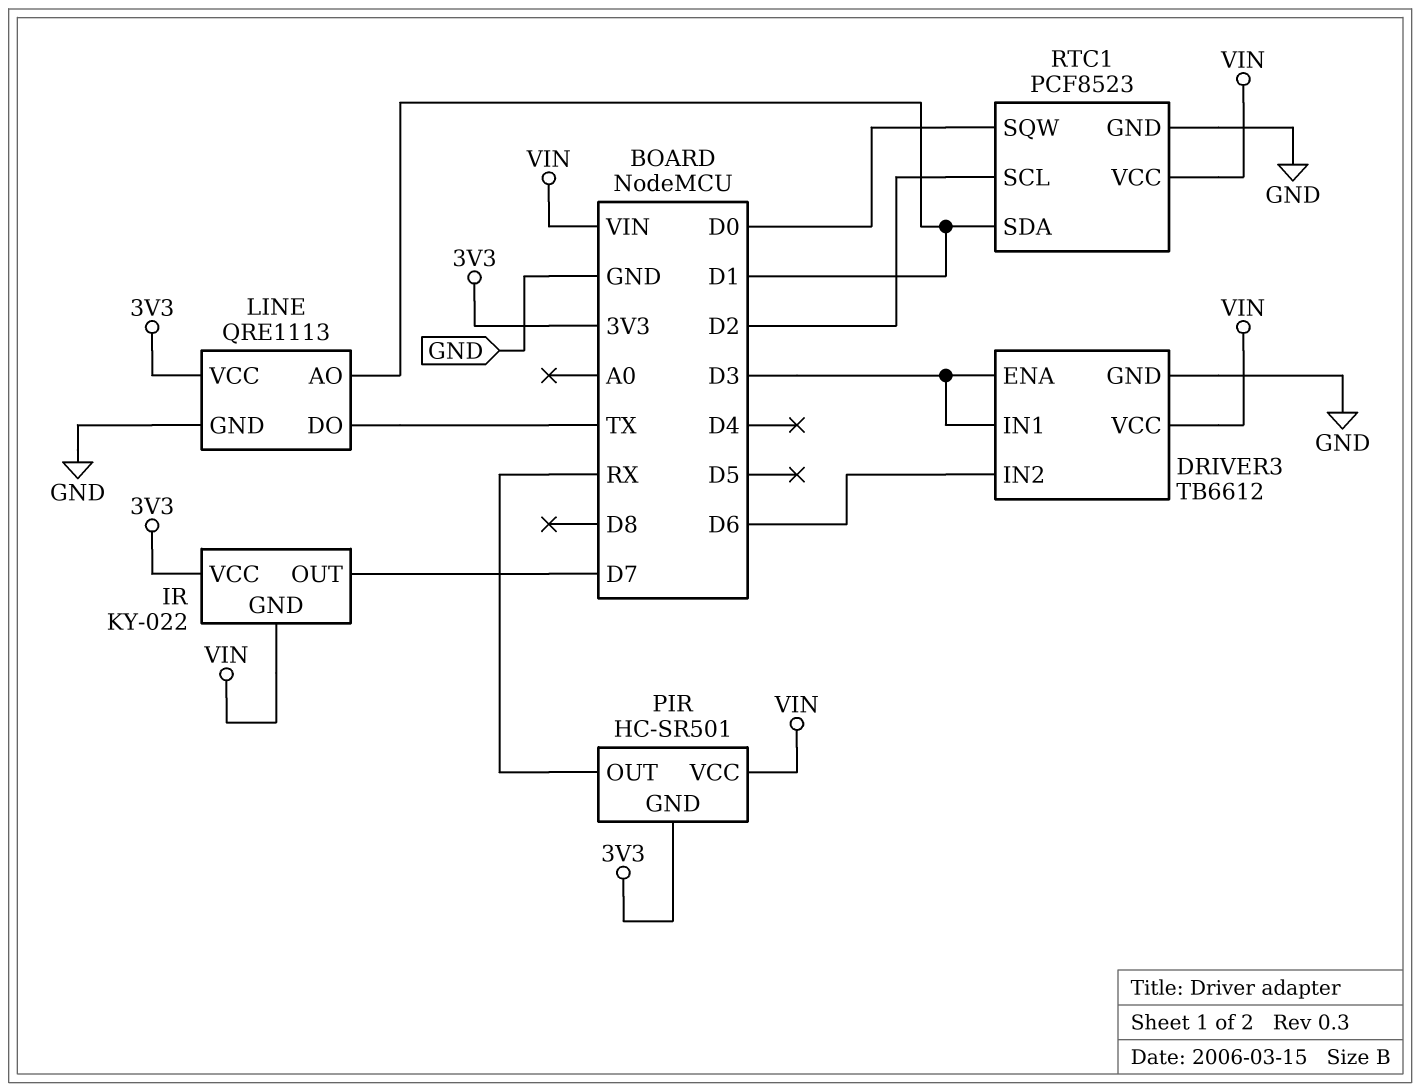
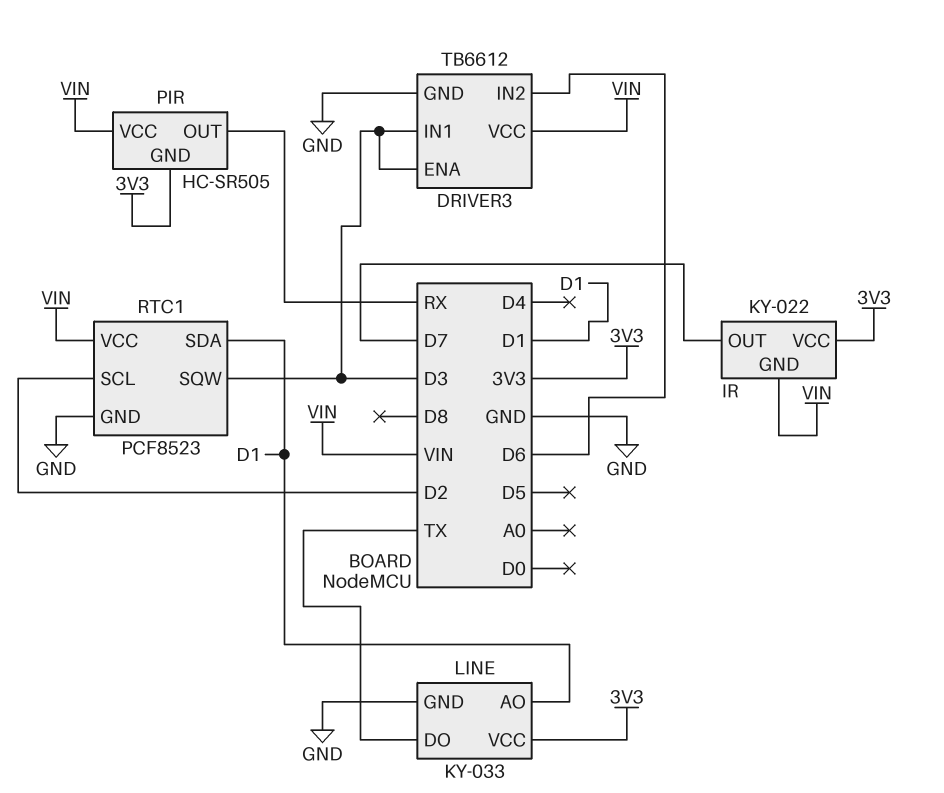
LINE: QRE1113 -> KY-033
PIR: HC-SR501 -> HC-SR505
RTC1 pin SQW: D0 -> D3

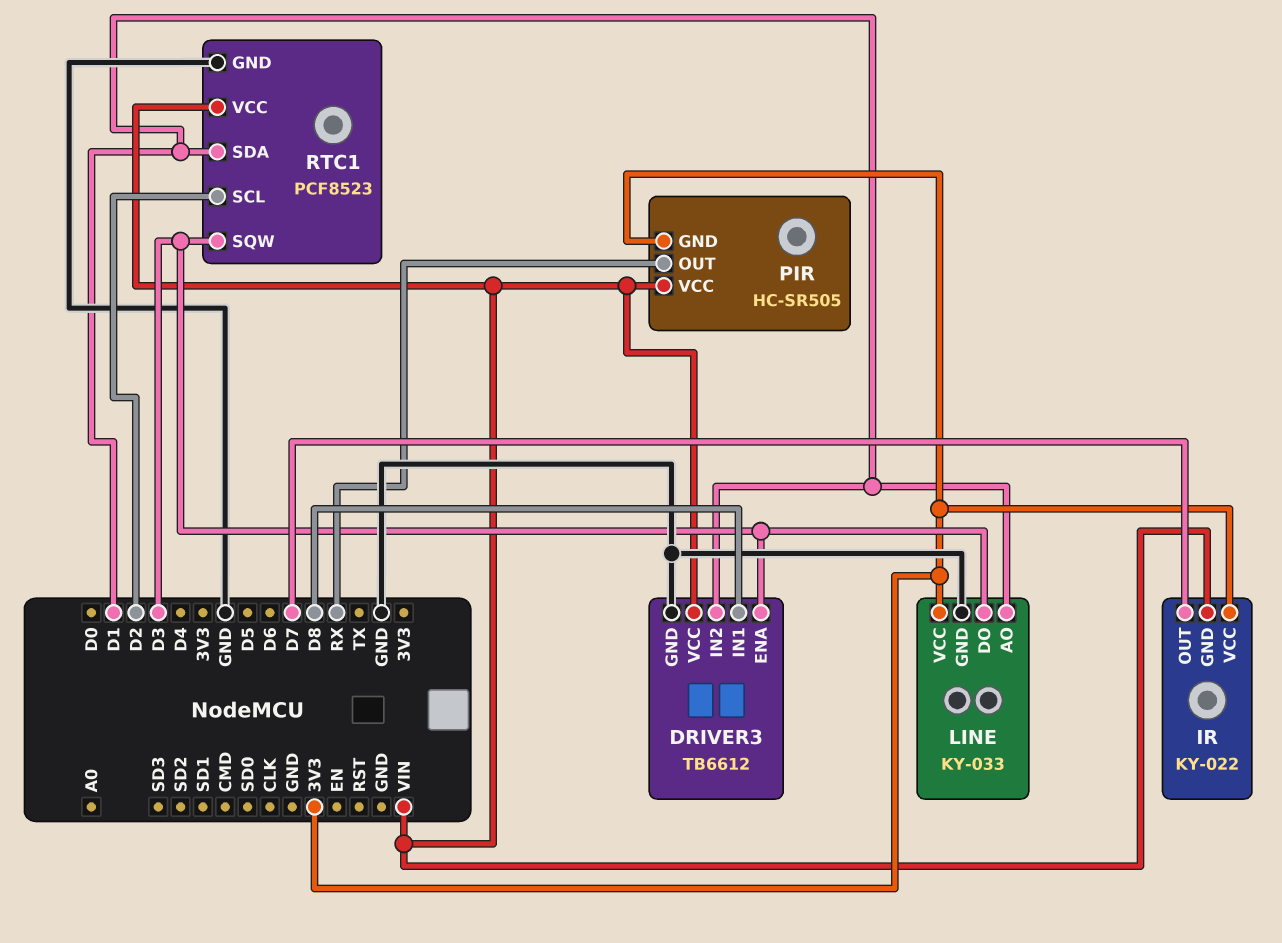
DRIVER3 pin IN1: D3 -> D8
DRIVER3 pin IN2: D6 -> D1
LINE pin DO: TX -> D3

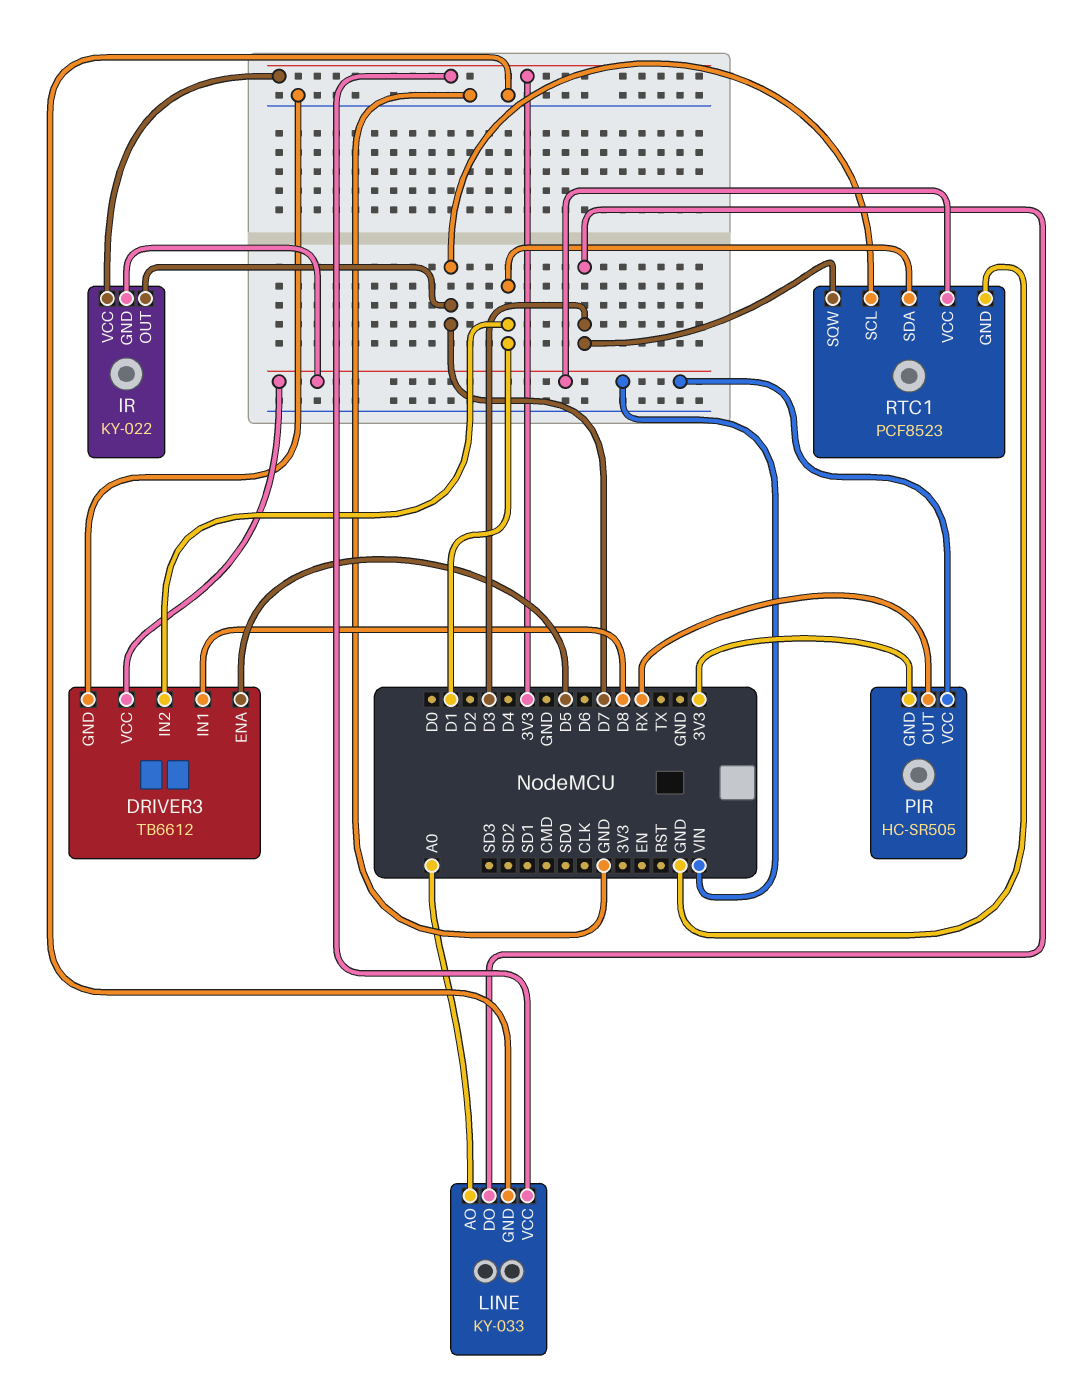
DRIVER3 pin ENA: D3 -> D5
LINE pin AO: D1 -> A0
RTC1 pin SCL: D2 -> D7

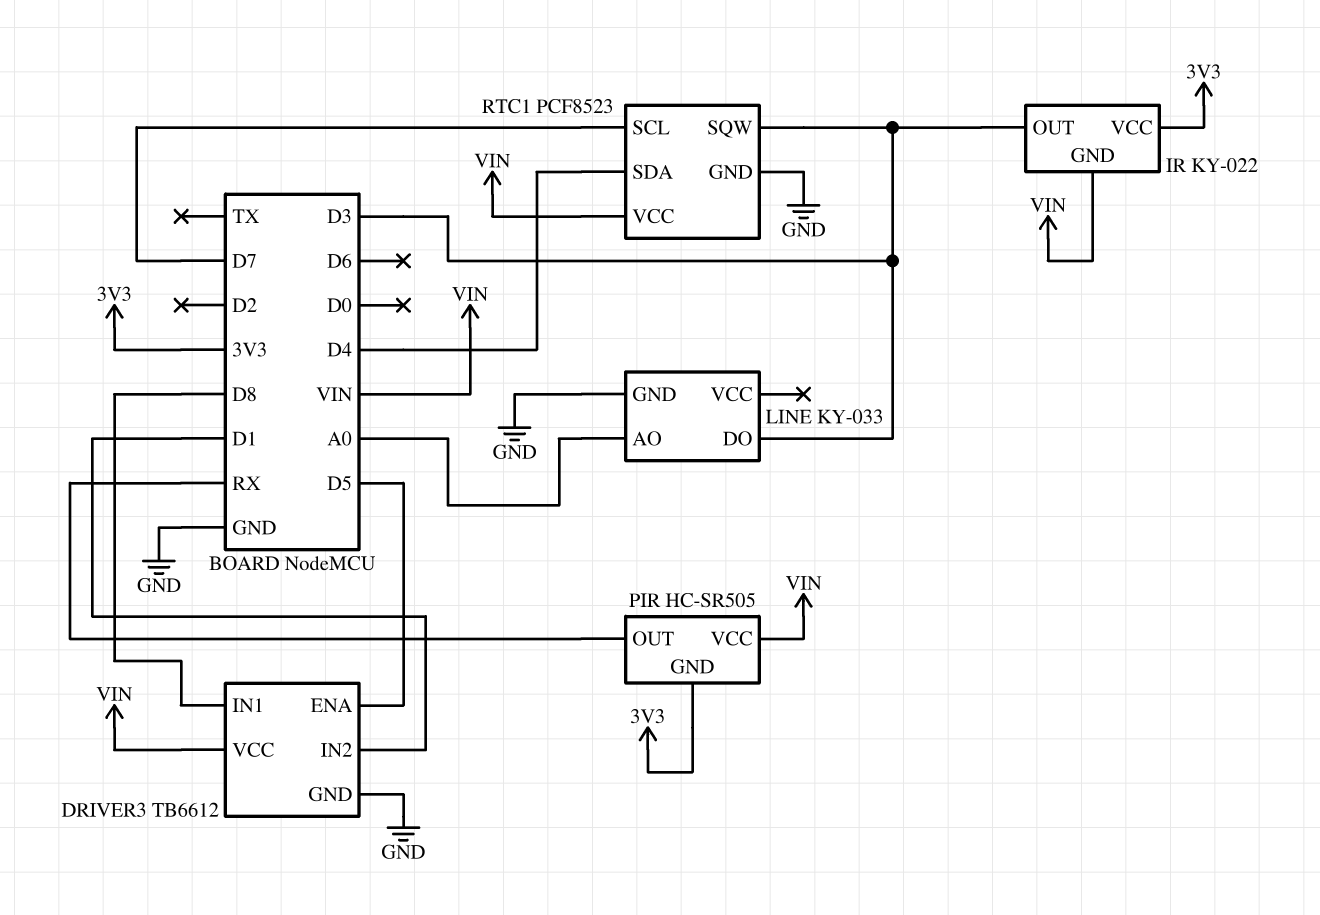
IR pin OUT: D7 -> D3
LINE pin VCC: 3V3 -> none
RTC1 pin SDA: D1 -> D4

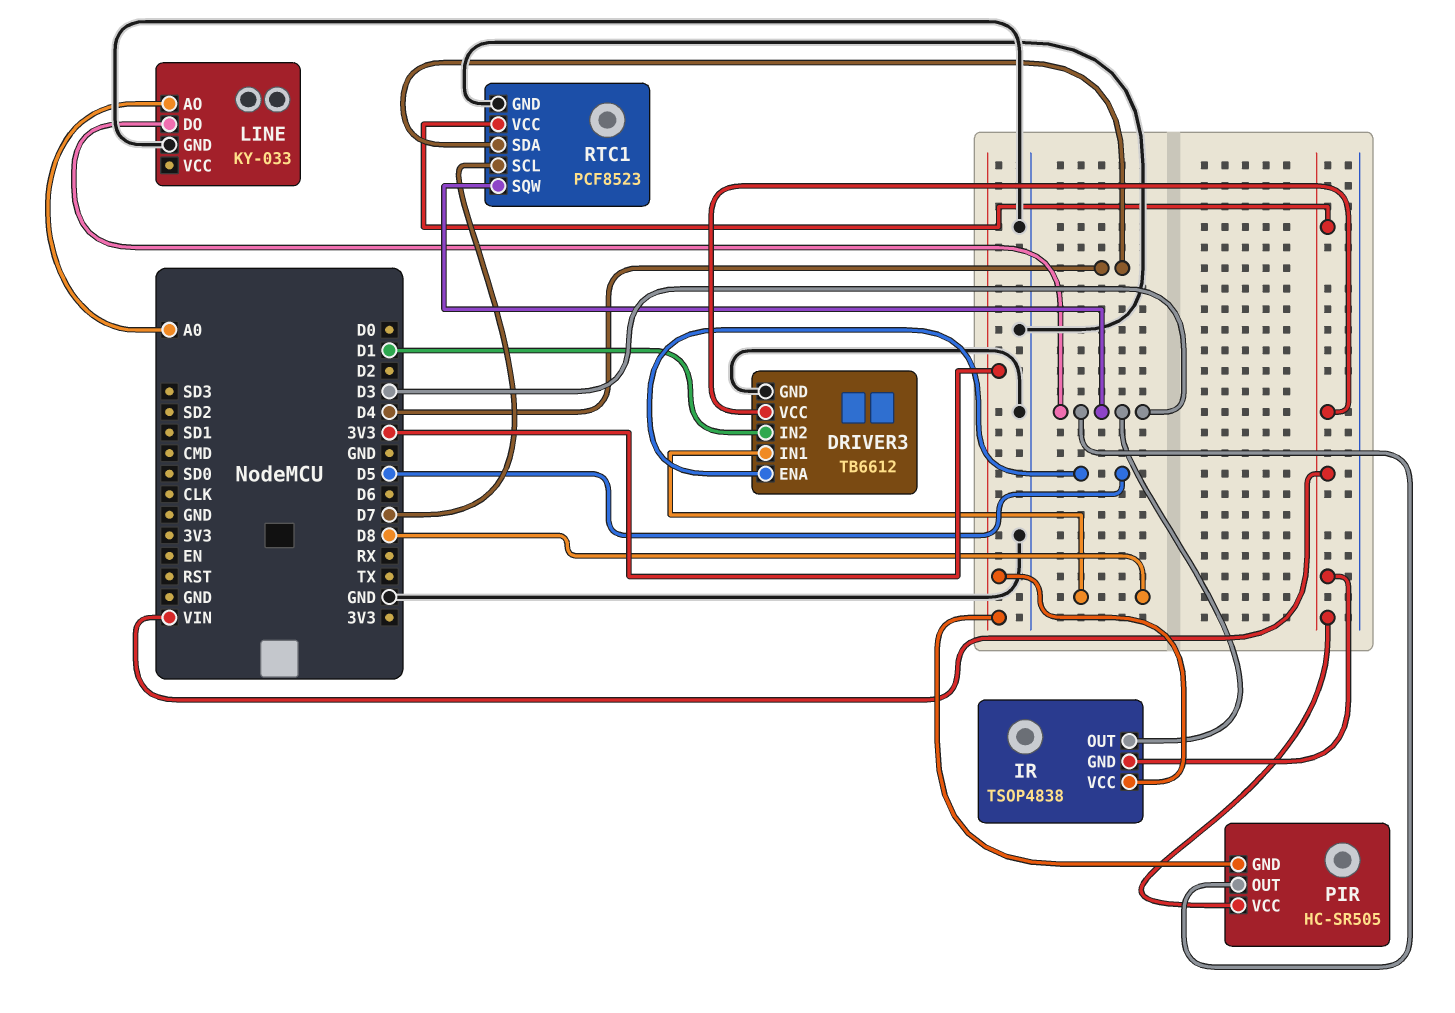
IR: KY-022 -> TSOP4838
PIR pin OUT: RX -> D3

